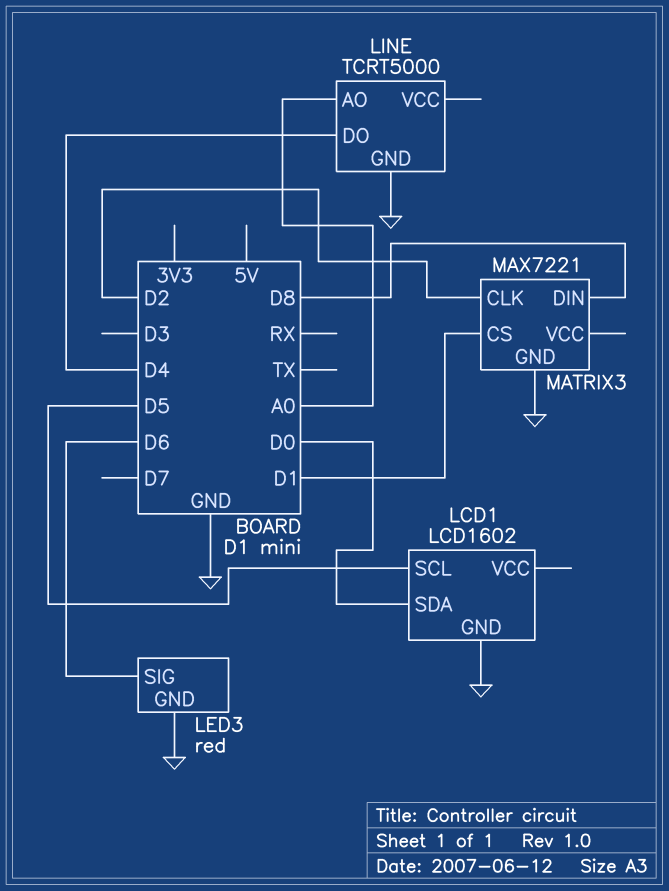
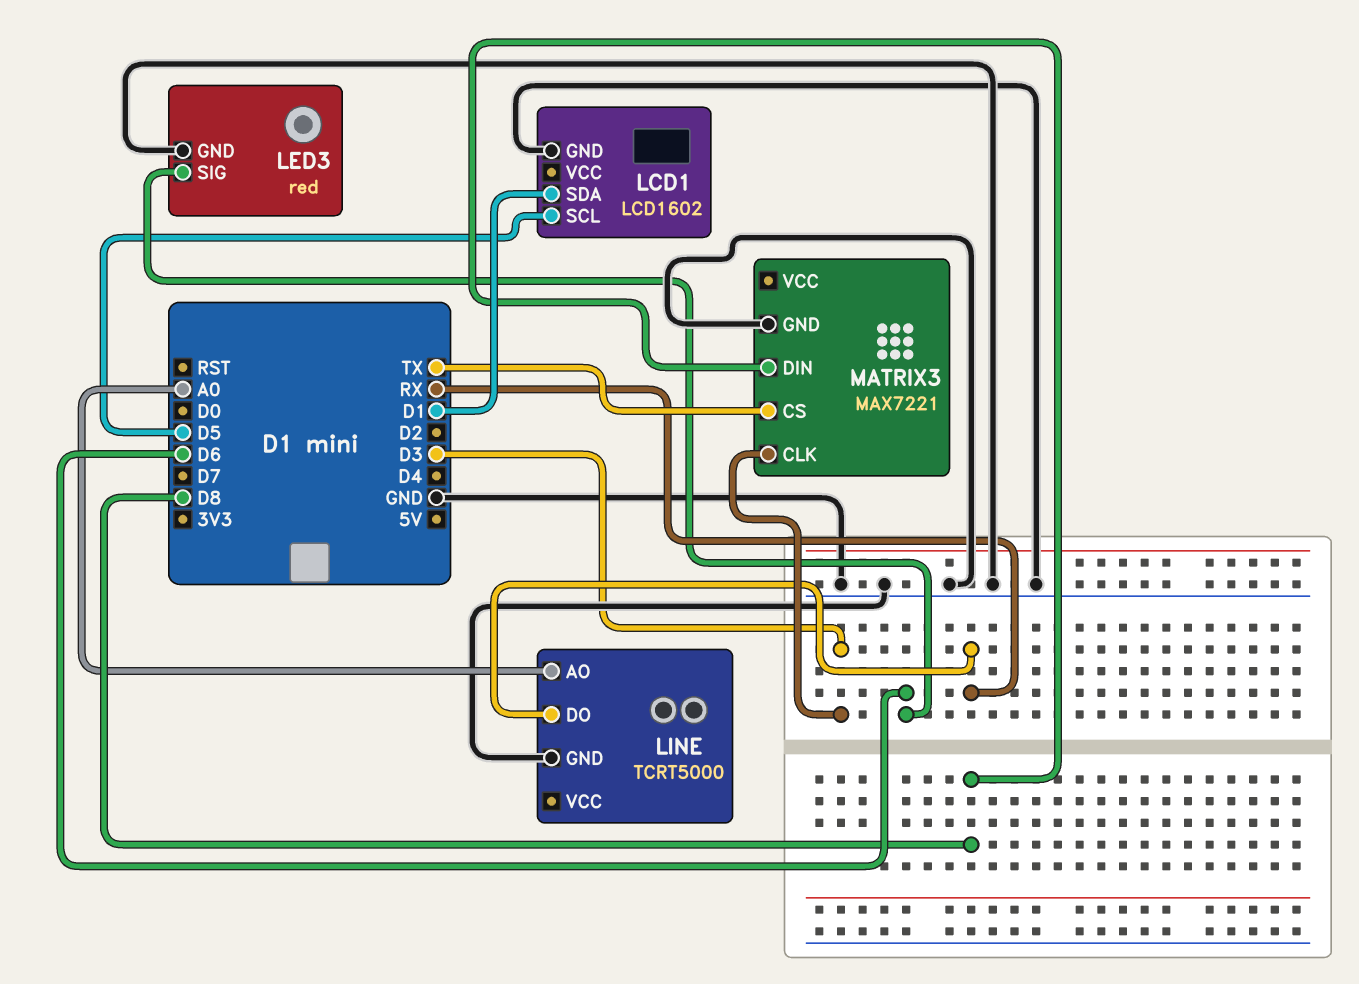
LCD1 pin SDA: D0 -> D1
LINE pin DO: D4 -> RX
MATRIX3 pin CLK: D2 -> D3
MATRIX3 pin CS: D1 -> TX

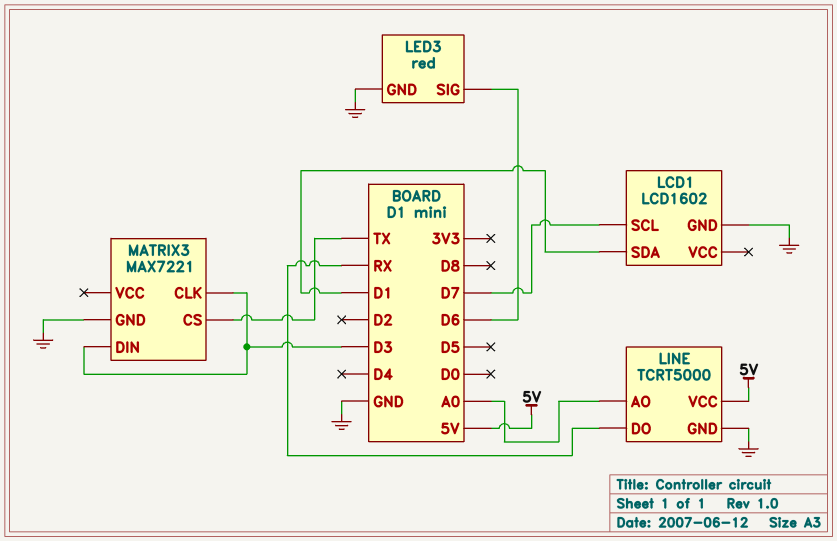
LCD1 pin SCL: D5 -> D7
LINE pin VCC: none -> 5V
MATRIX3 pin DIN: D8 -> D3

